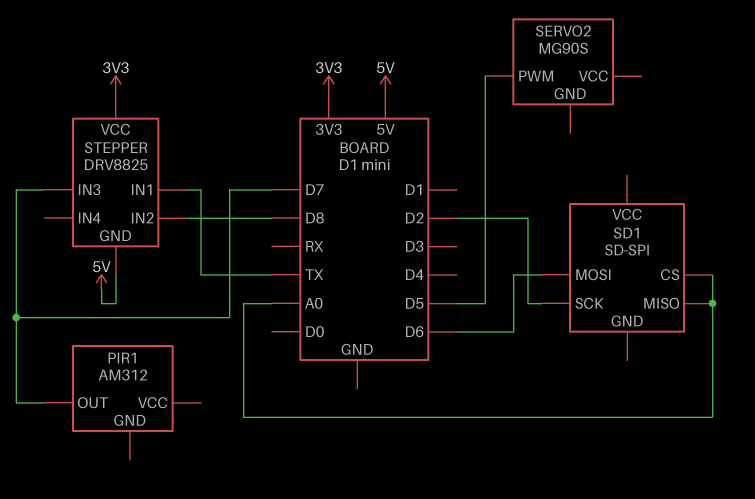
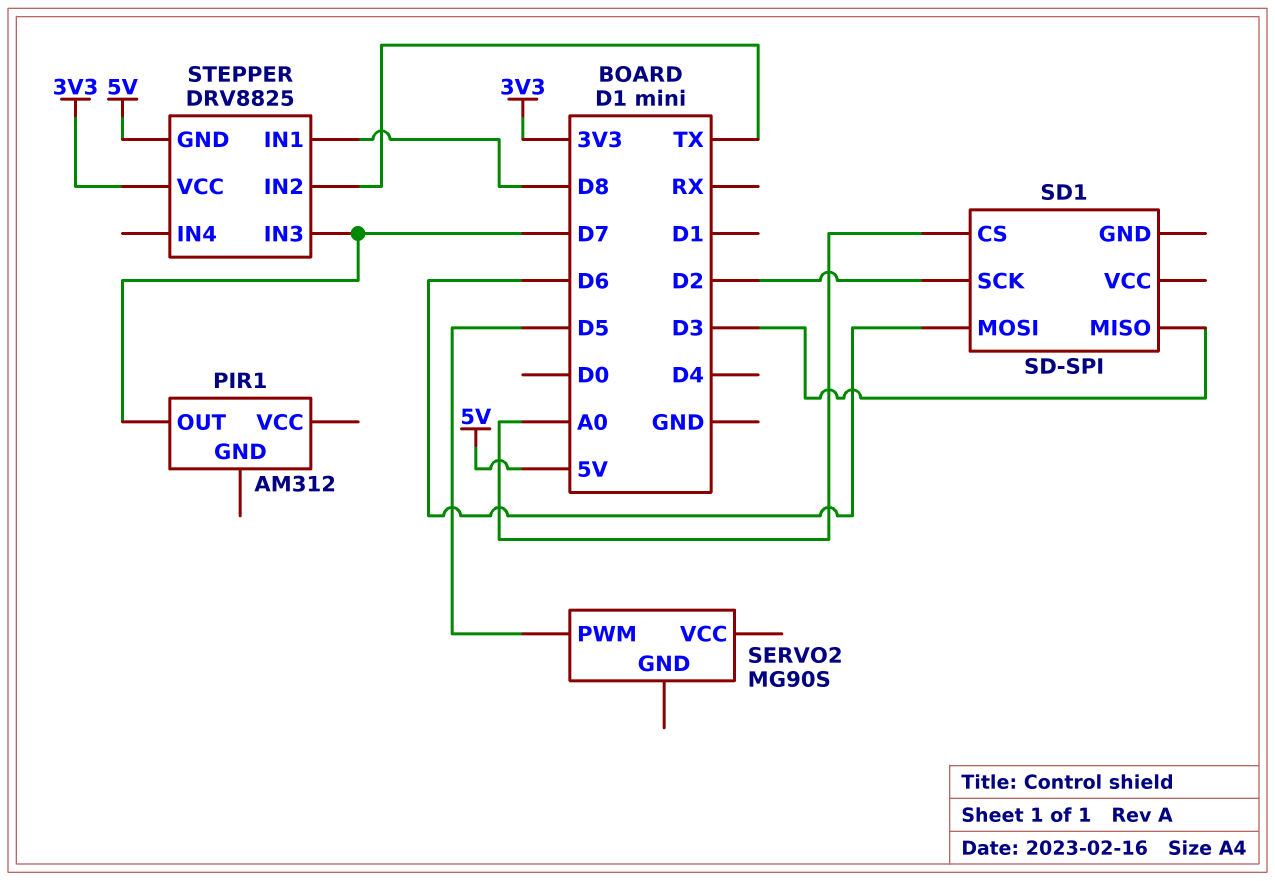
SD1 pin MISO: A0 -> D3
STEPPER pin IN1: TX -> D8
STEPPER pin IN2: D8 -> TX

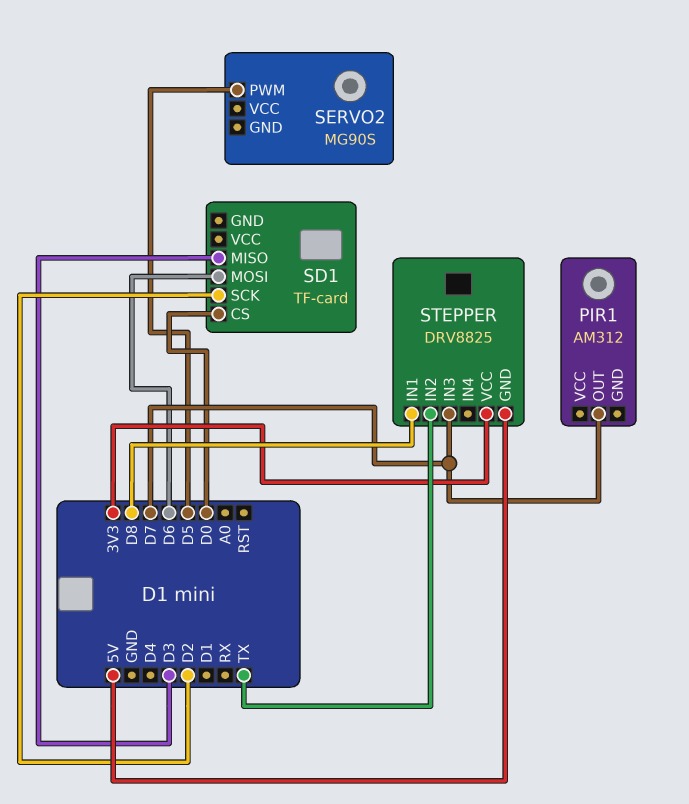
SD1: SD-SPI -> TF-card
SD1 pin CS: A0 -> D0

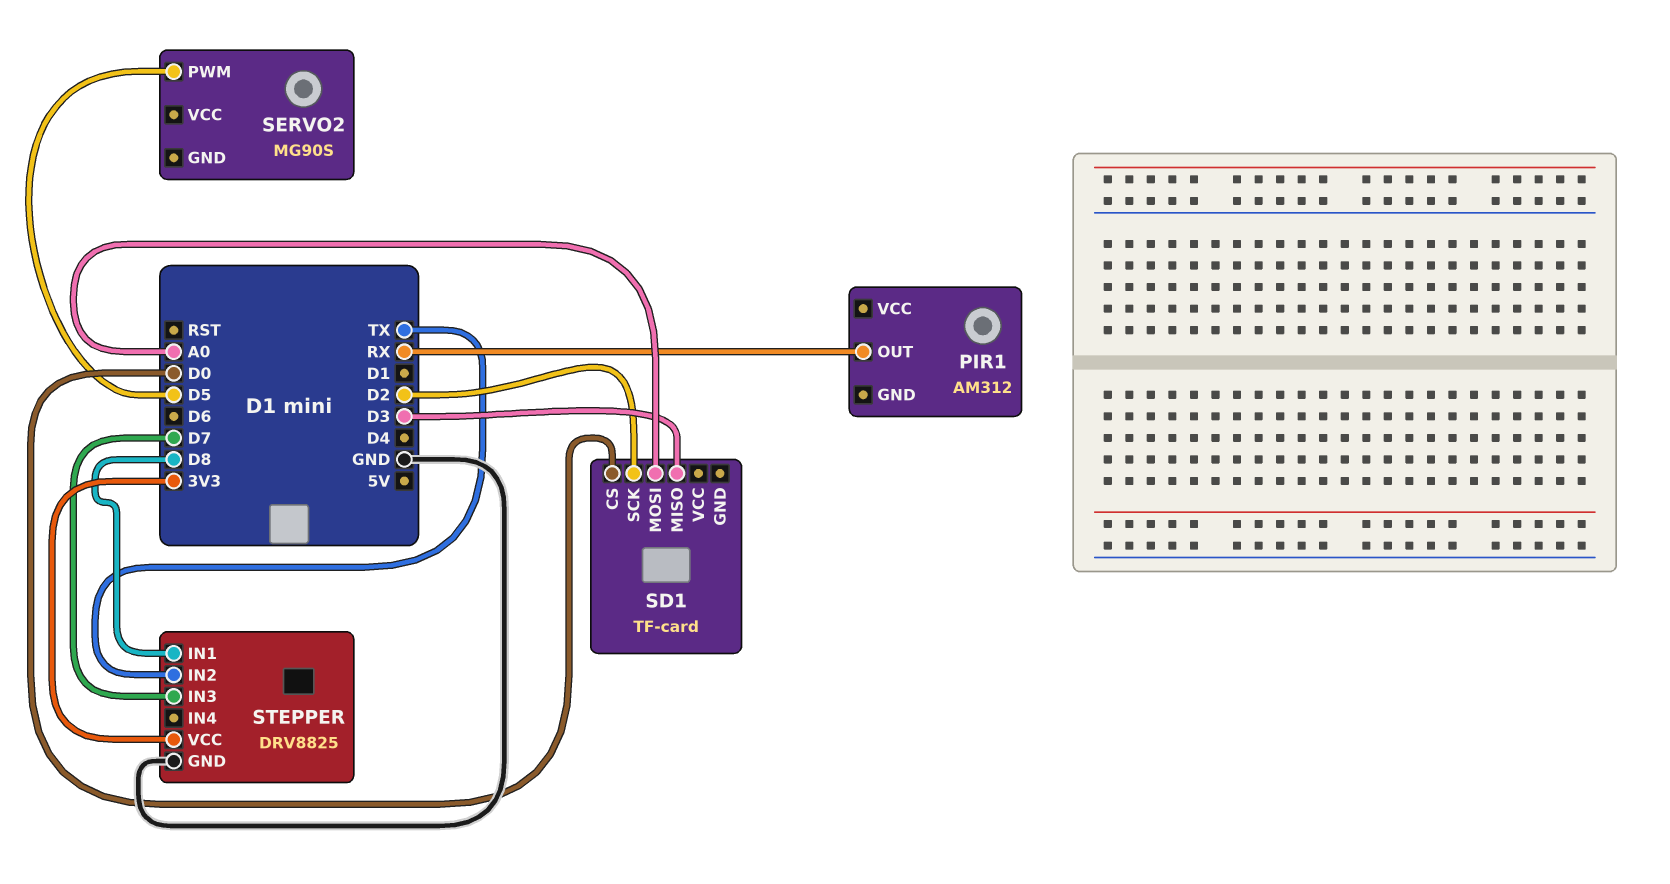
PIR1 pin OUT: D7 -> RX
SD1 pin MOSI: D6 -> A0
STEPPER pin GND: 5V -> GND

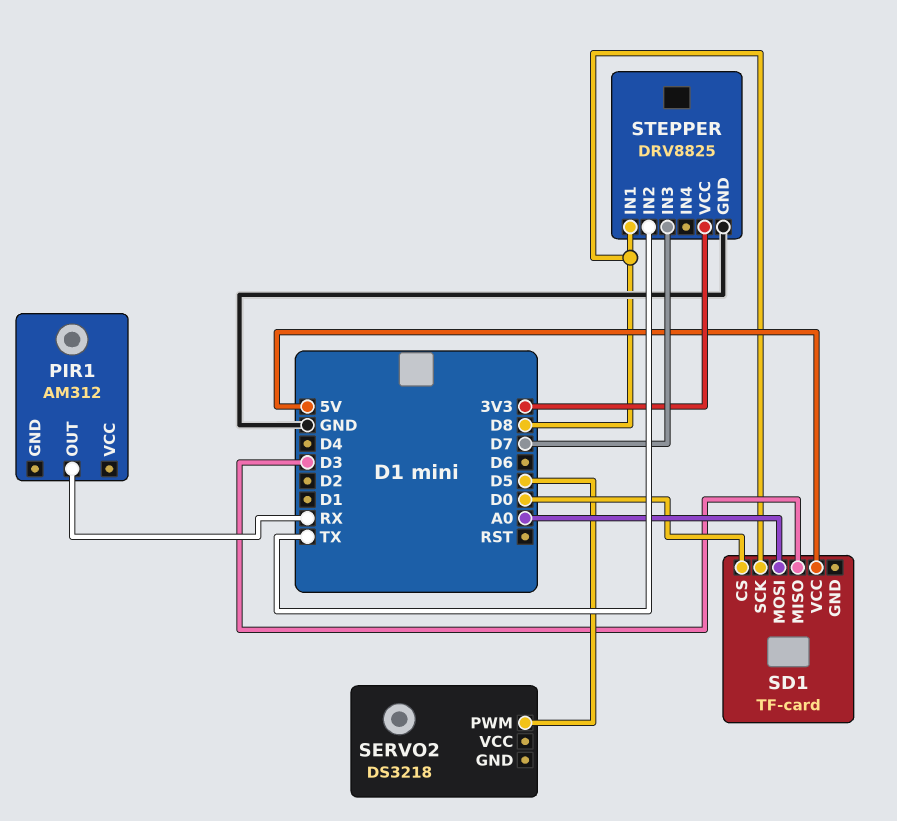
SD1 pin SCK: D2 -> D8
SD1 pin VCC: none -> 5V
SERVO2: MG90S -> DS3218

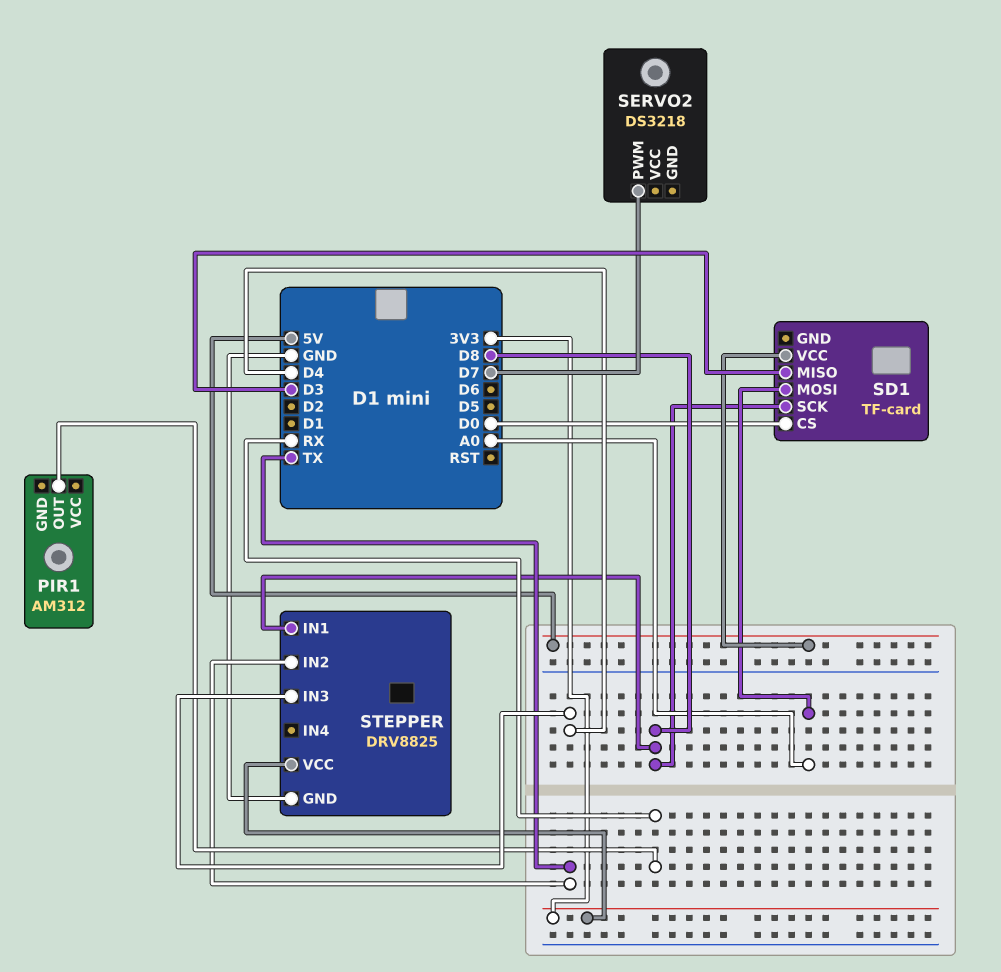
SERVO2 pin PWM: D5 -> D7
STEPPER pin IN3: D7 -> D4

